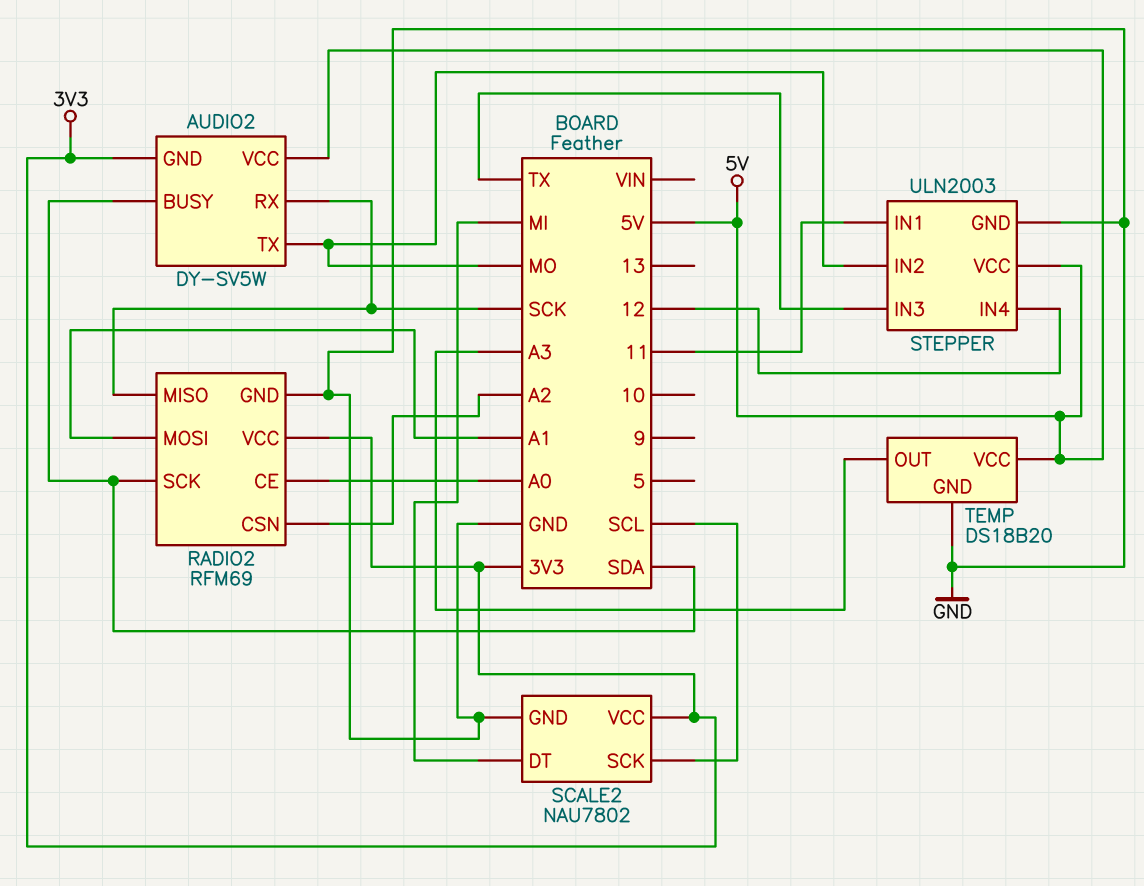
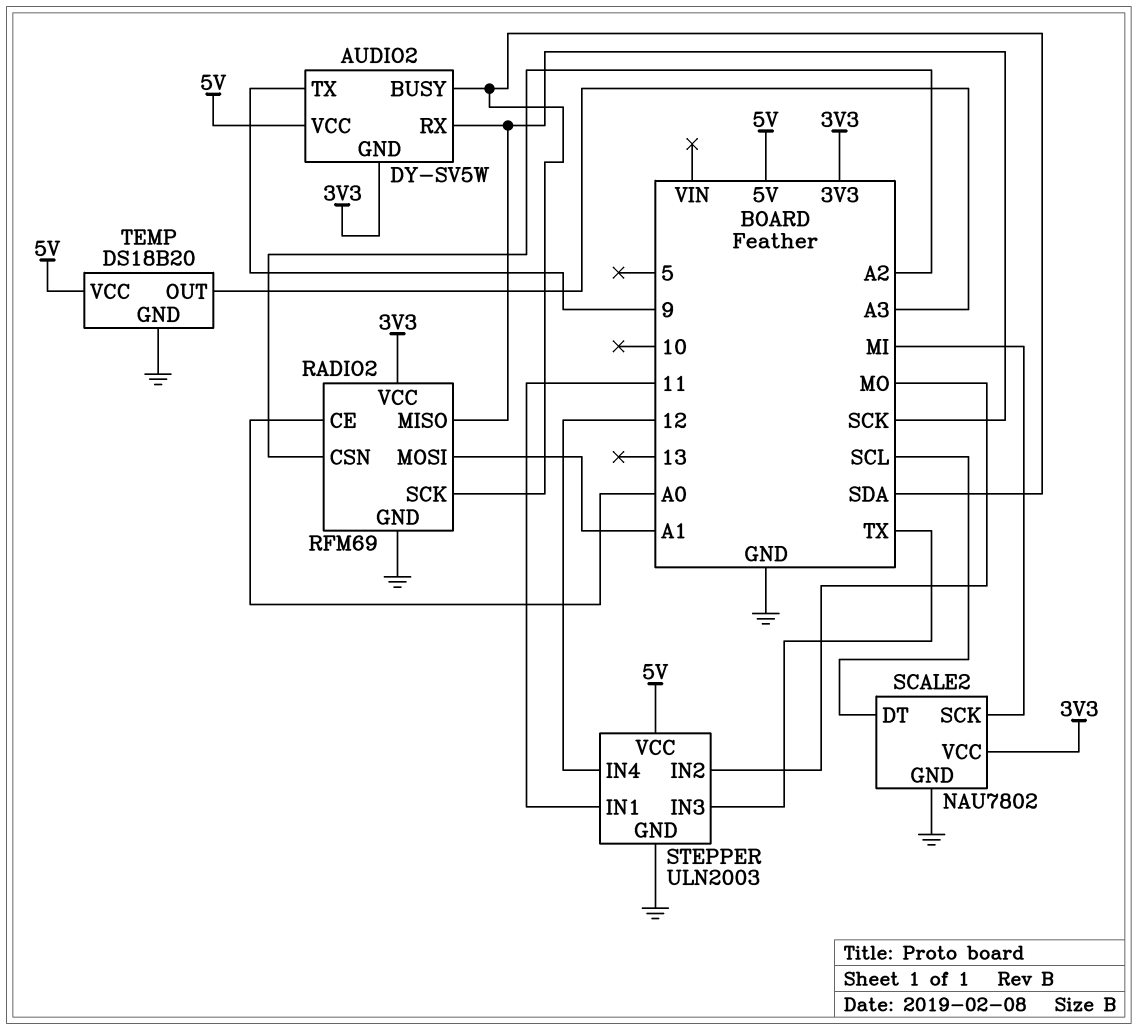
AUDIO2 pin TX: MO -> 9
SCALE2 pin DT: MI -> SCL
SCALE2 pin SCK: SCL -> MI

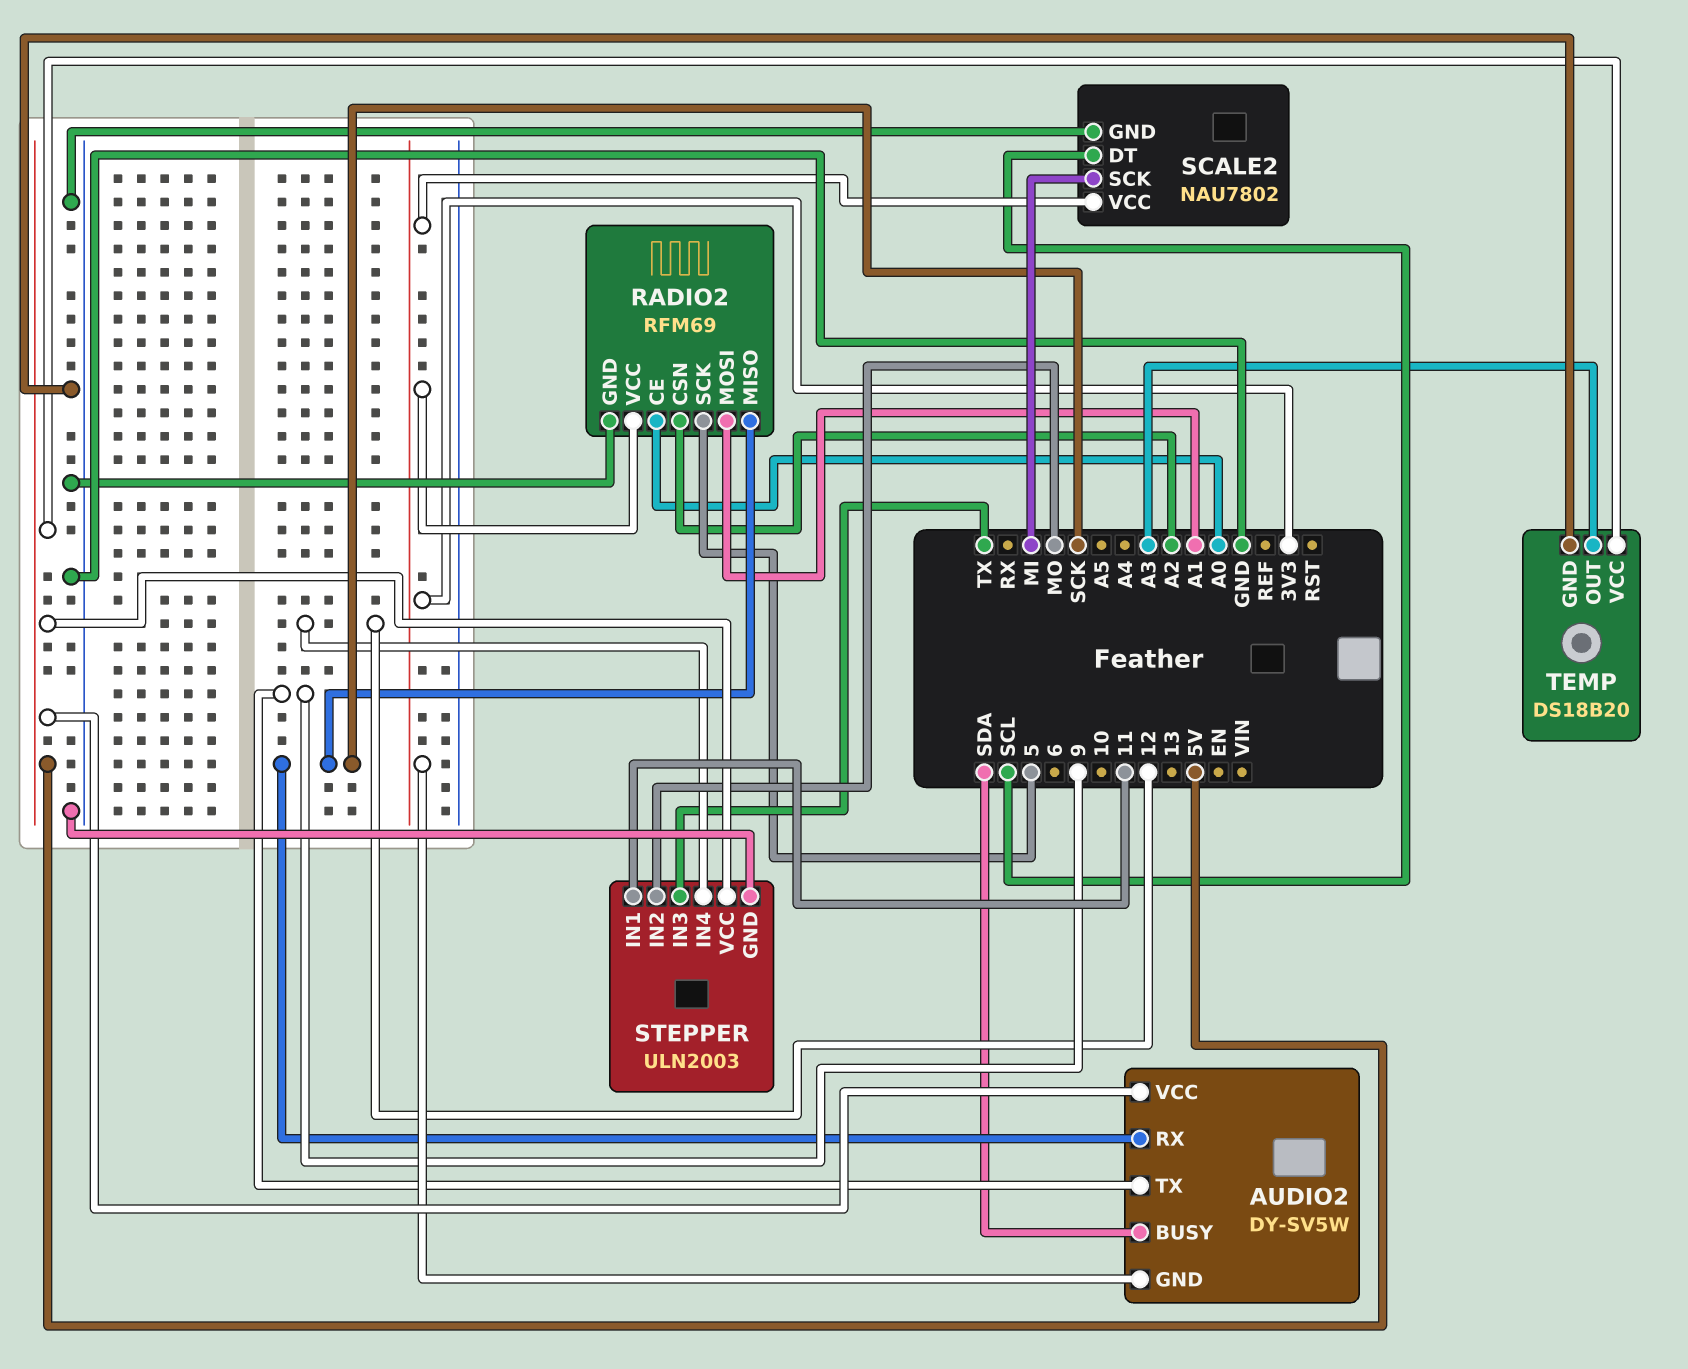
RADIO2 pin SCK: SDA -> 5

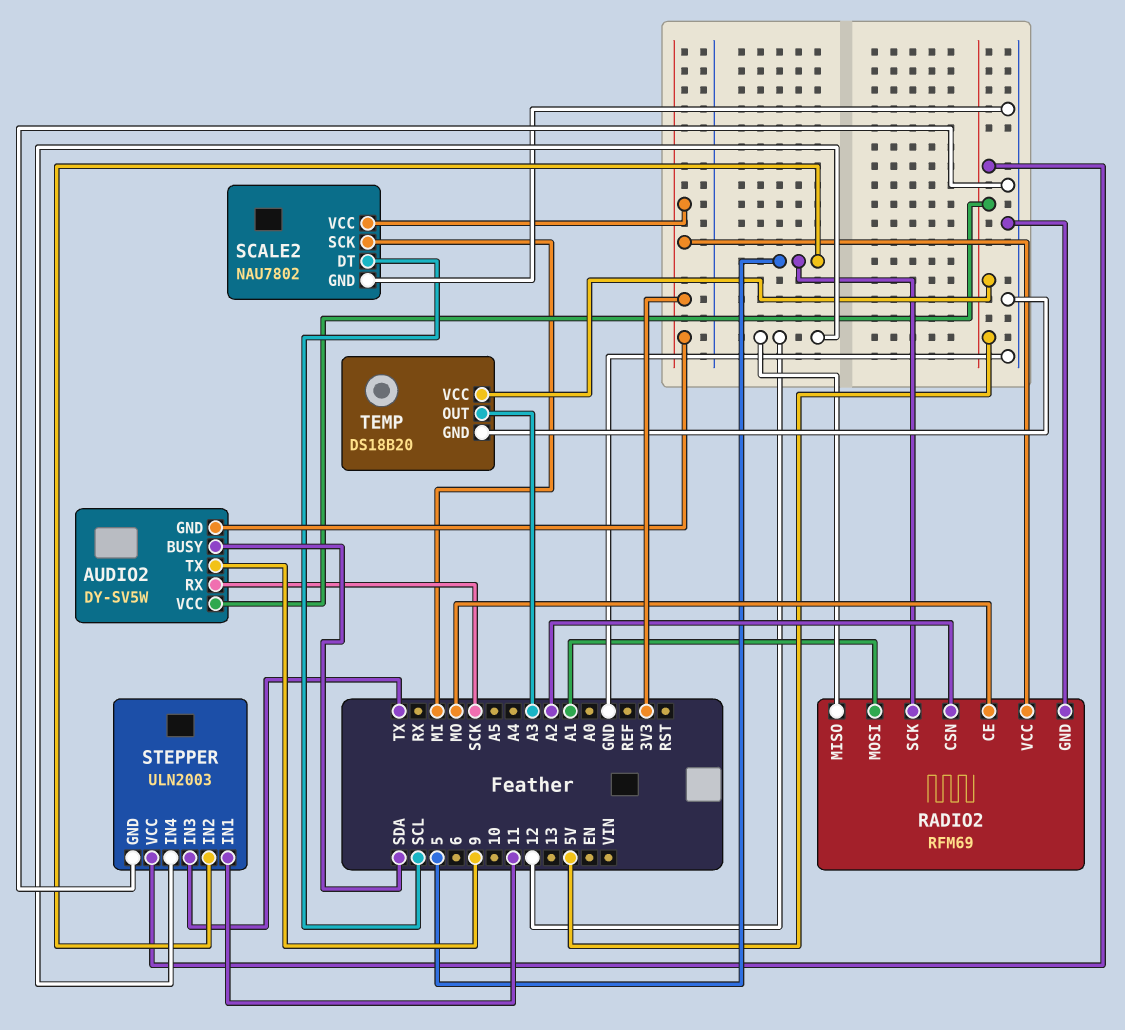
RADIO2 pin CE: A0 -> MO
RADIO2 pin MISO: SCK -> 12
STEPPER pin IN2: MO -> 5

